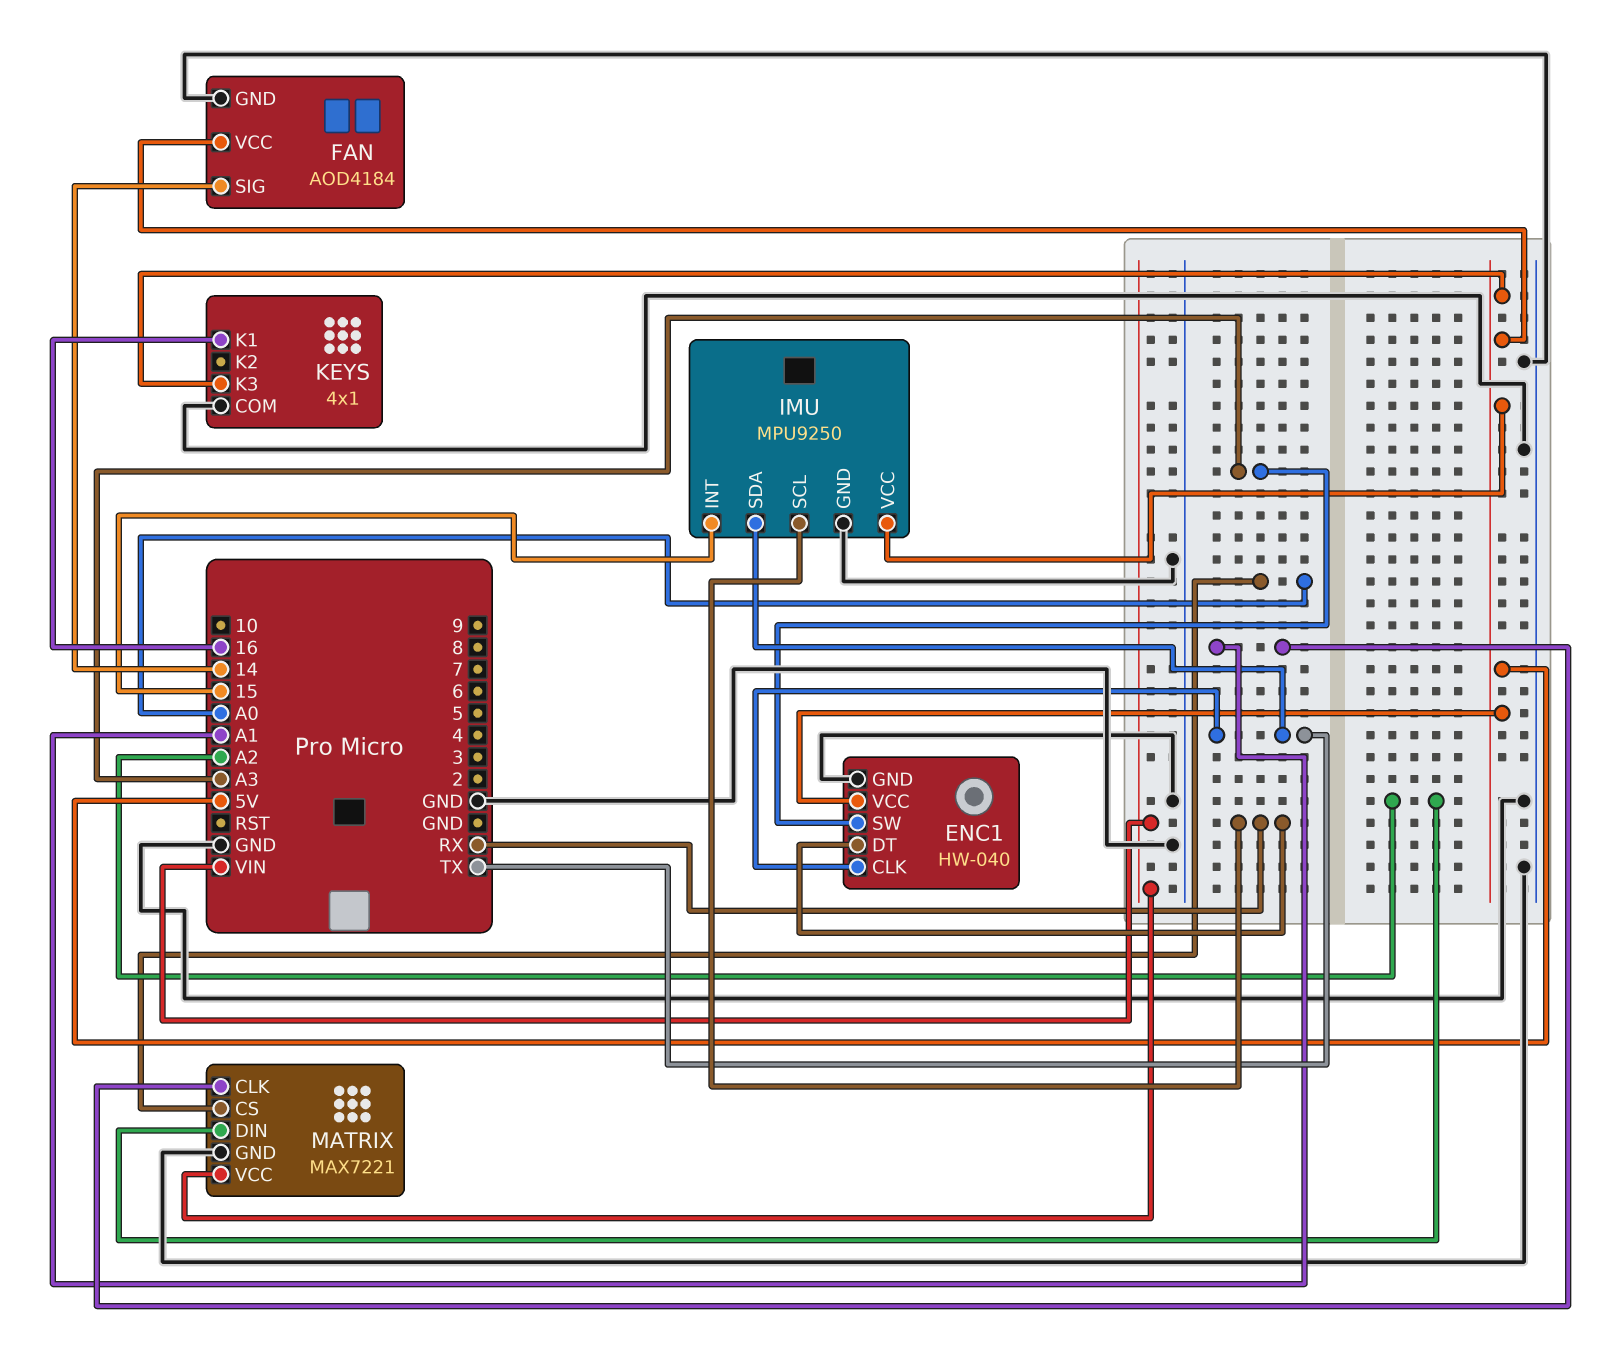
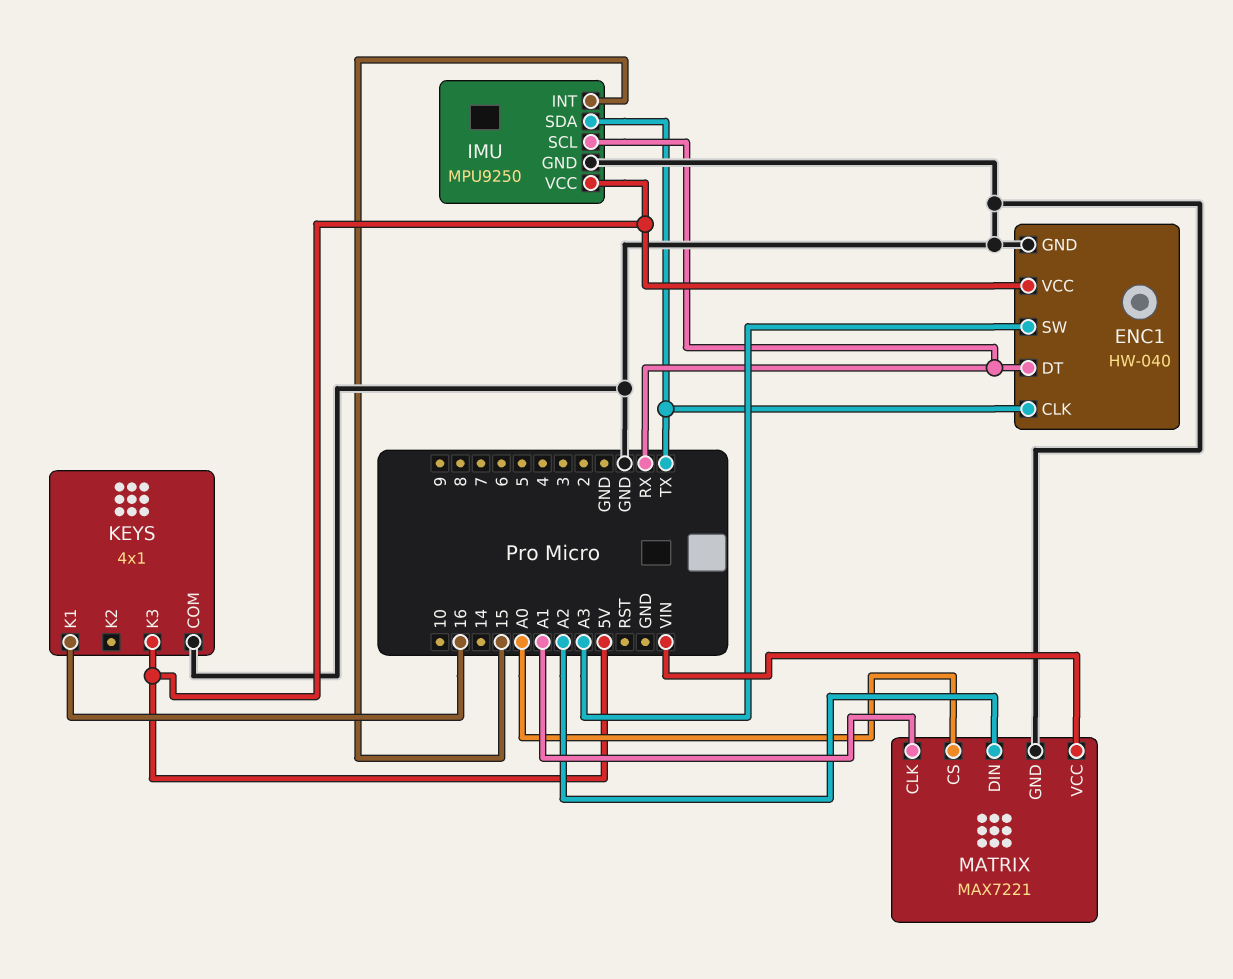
FAN: AOD4184 -> none
FAN pin GND: GND -> none
FAN pin SIG: 14 -> none
FAN pin VCC: 5V -> none

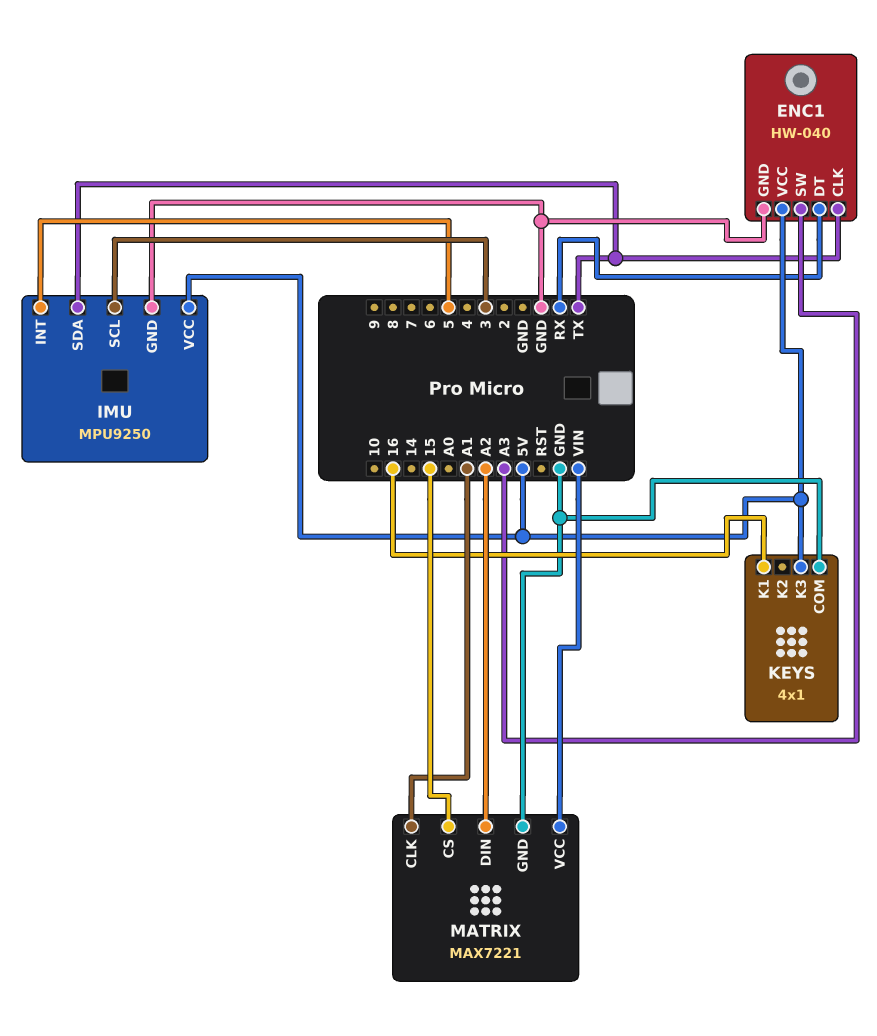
IMU pin INT: 15 -> 5
IMU pin SCL: RX -> 3
MATRIX pin CS: A0 -> 15

